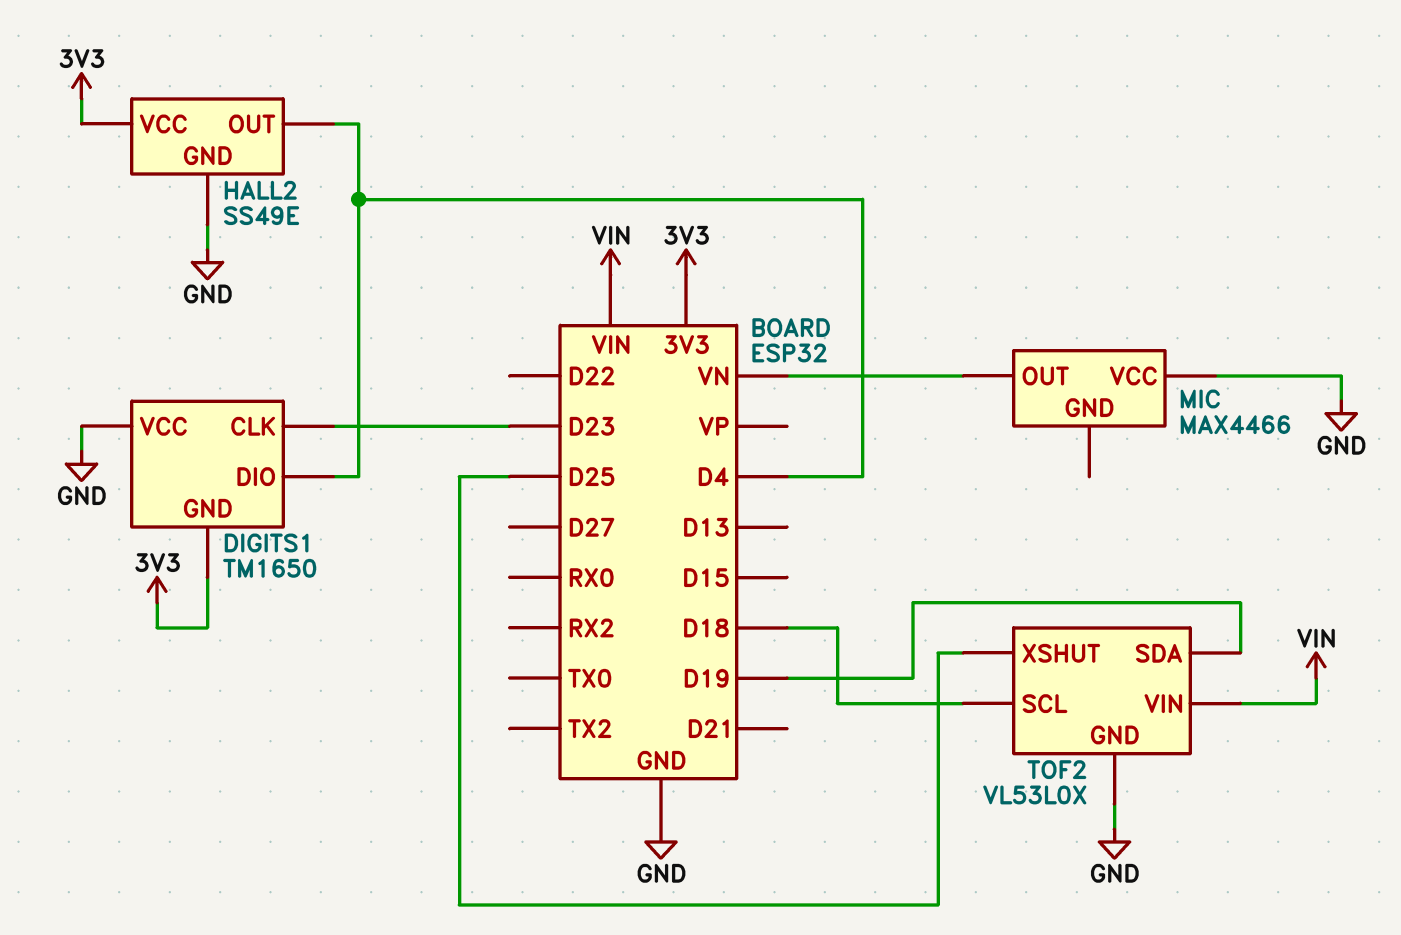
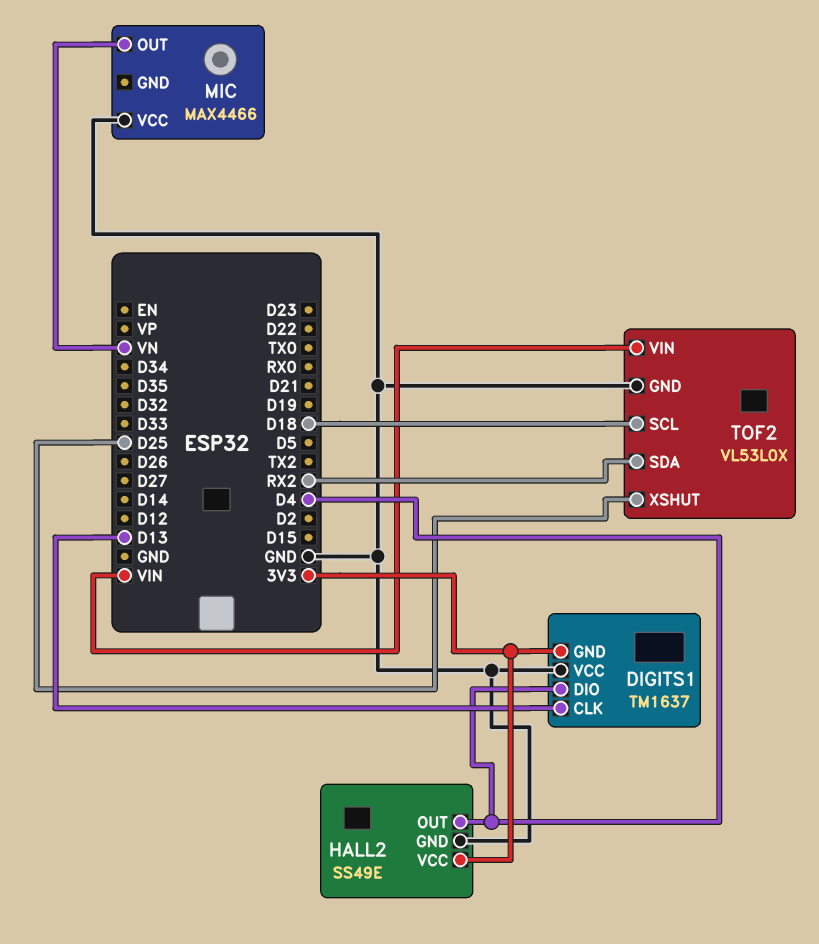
DIGITS1: TM1650 -> TM1637
DIGITS1 pin CLK: D23 -> D13
TOF2 pin SDA: D19 -> RX2

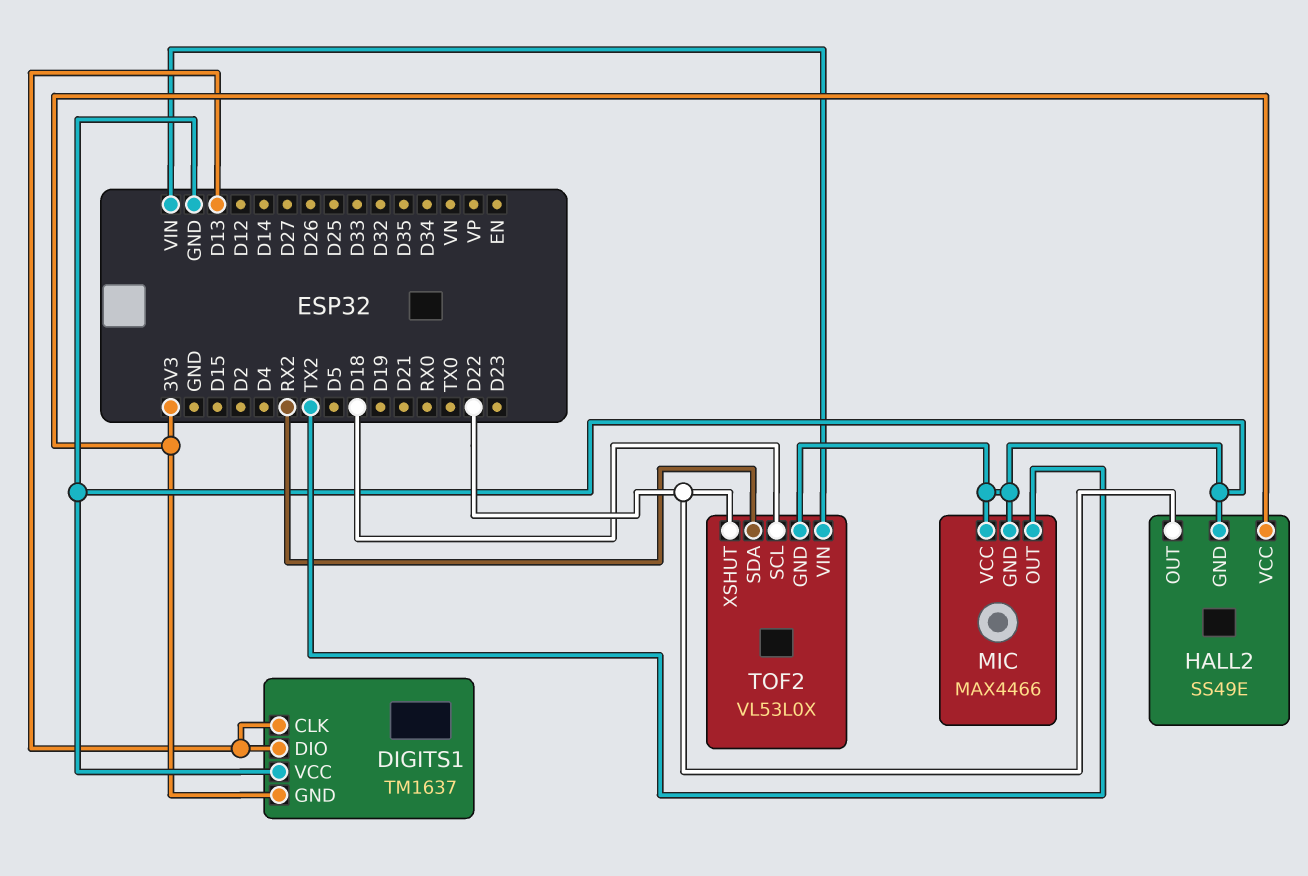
DIGITS1 pin DIO: D4 -> D13
HALL2 pin OUT: D4 -> D22
MIC pin GND: none -> GND
MIC pin OUT: VN -> TX2
TOF2 pin XSHUT: D25 -> D22

